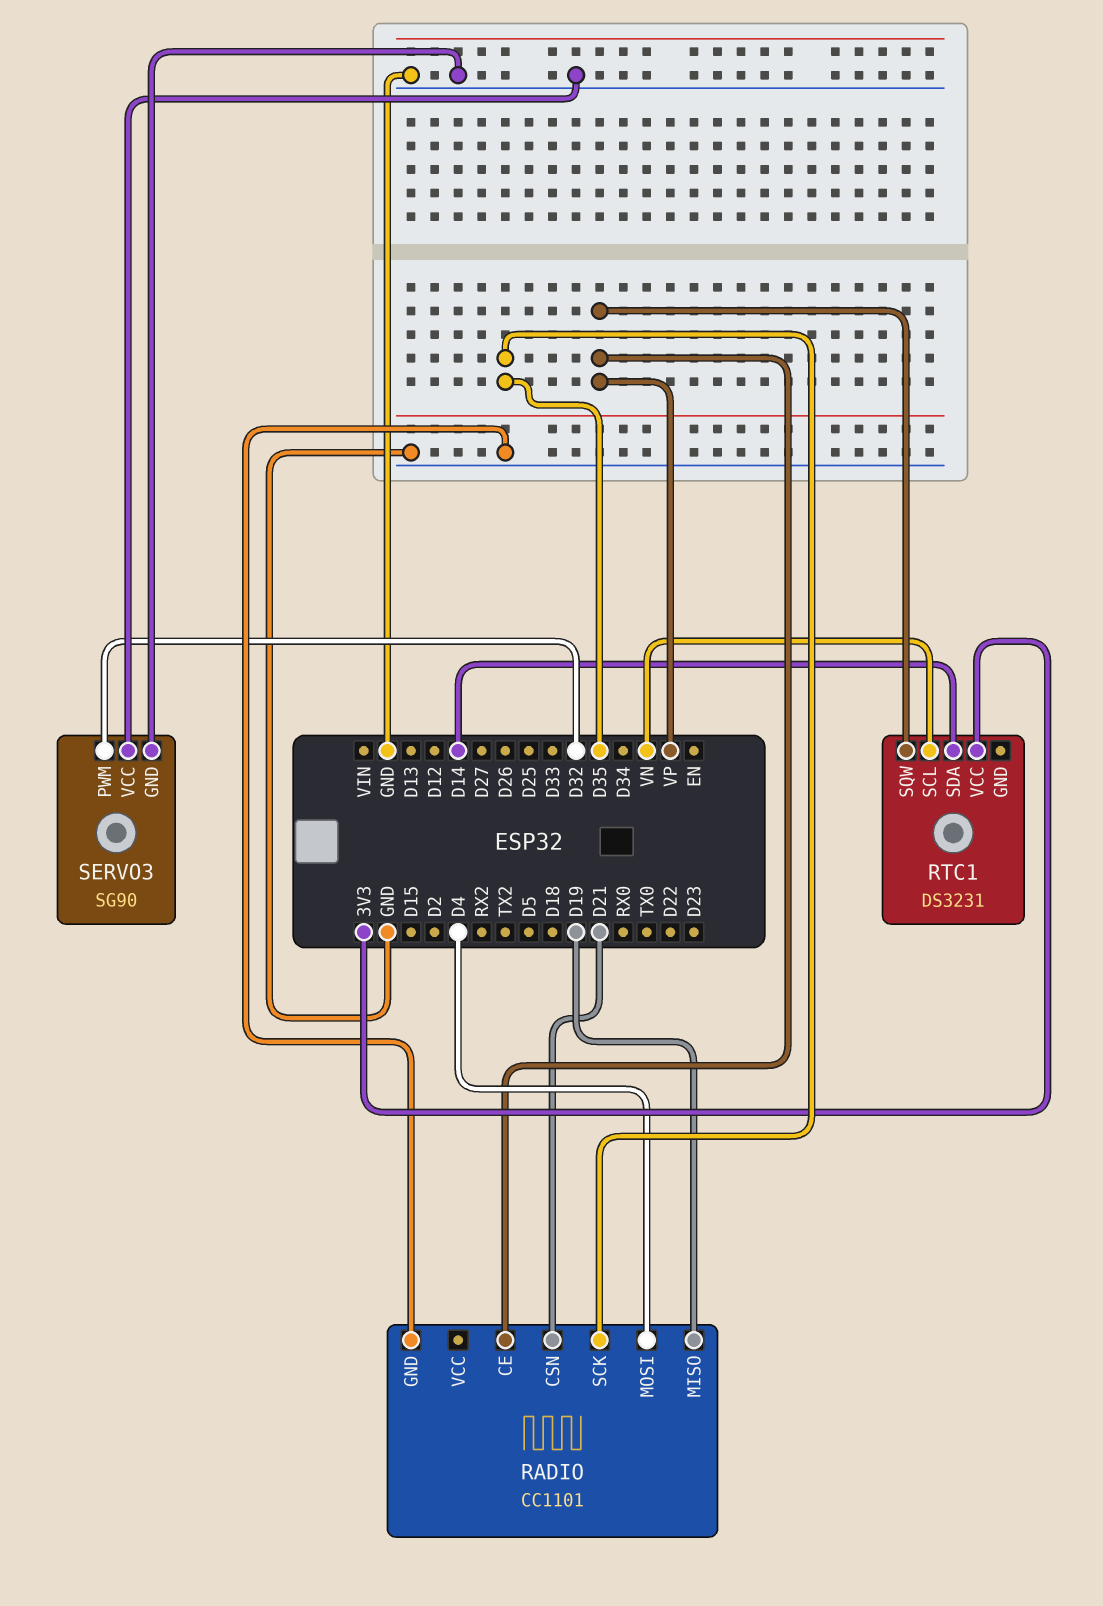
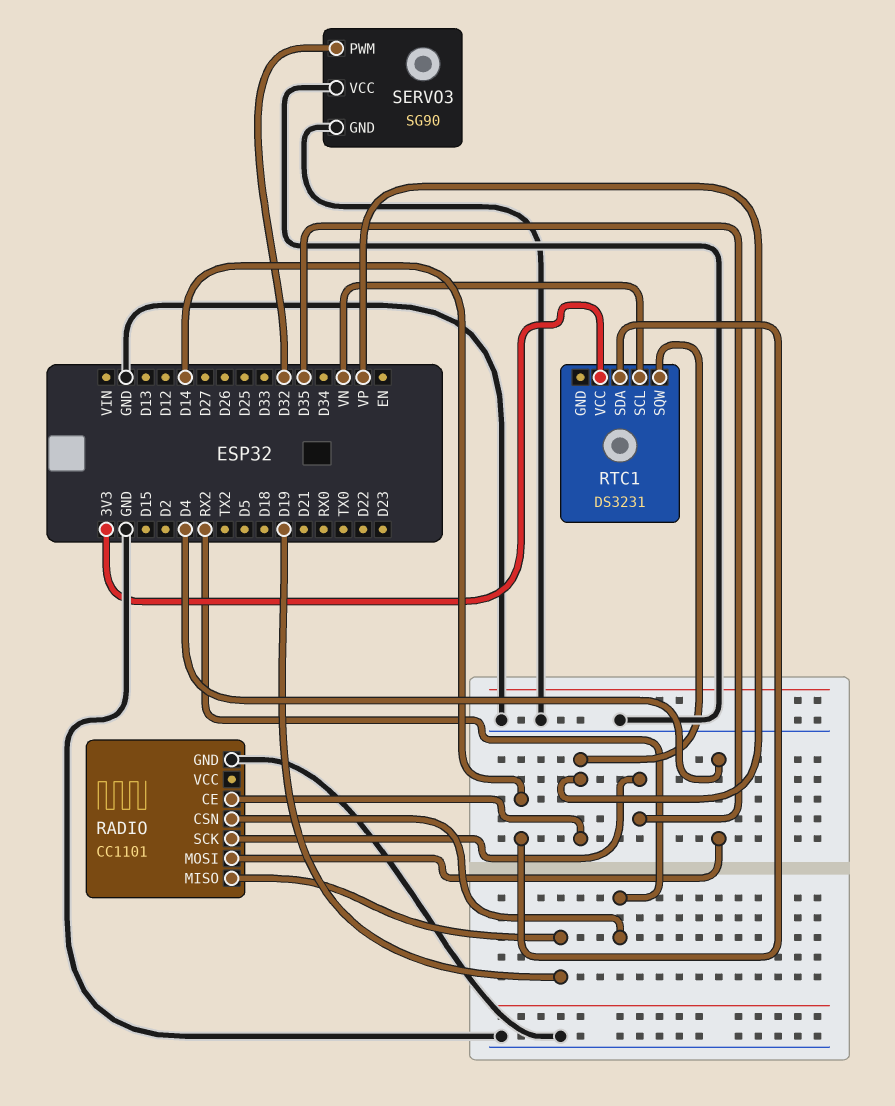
RADIO pin CSN: D21 -> RX2

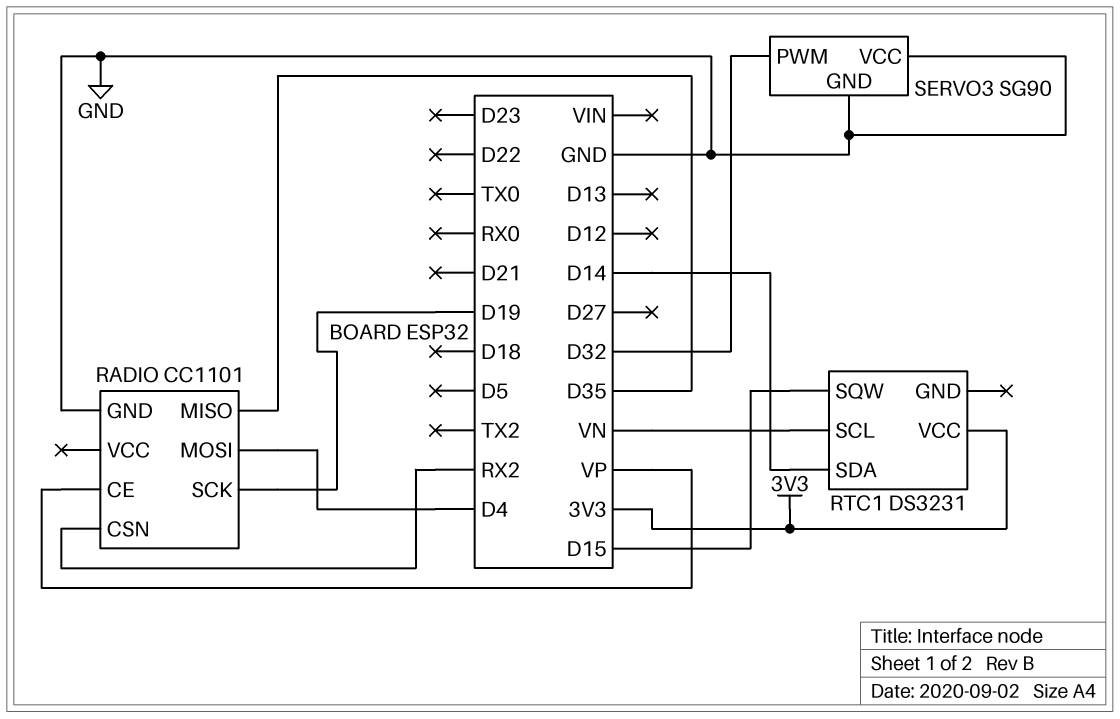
RADIO pin MISO: D19 -> D35
RADIO pin SCK: D35 -> D19
RTC1 pin SQW: VP -> D15

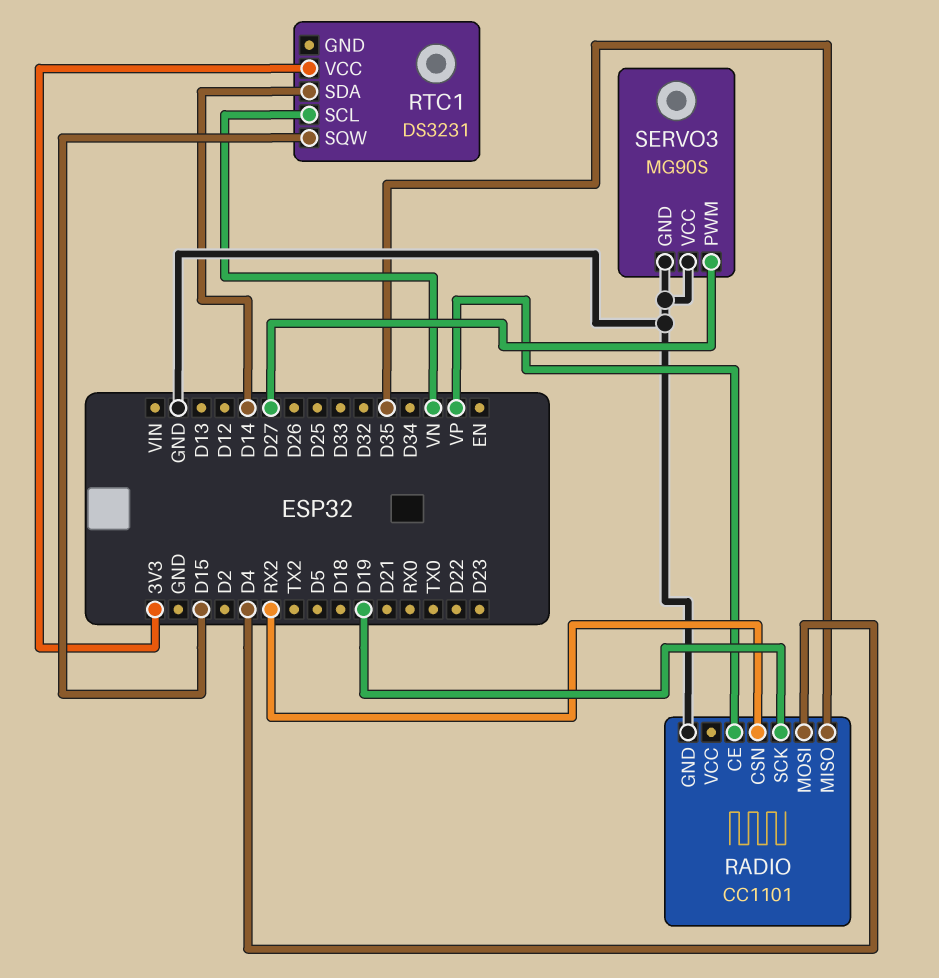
SERVO3: SG90 -> MG90S
SERVO3 pin PWM: D32 -> D27

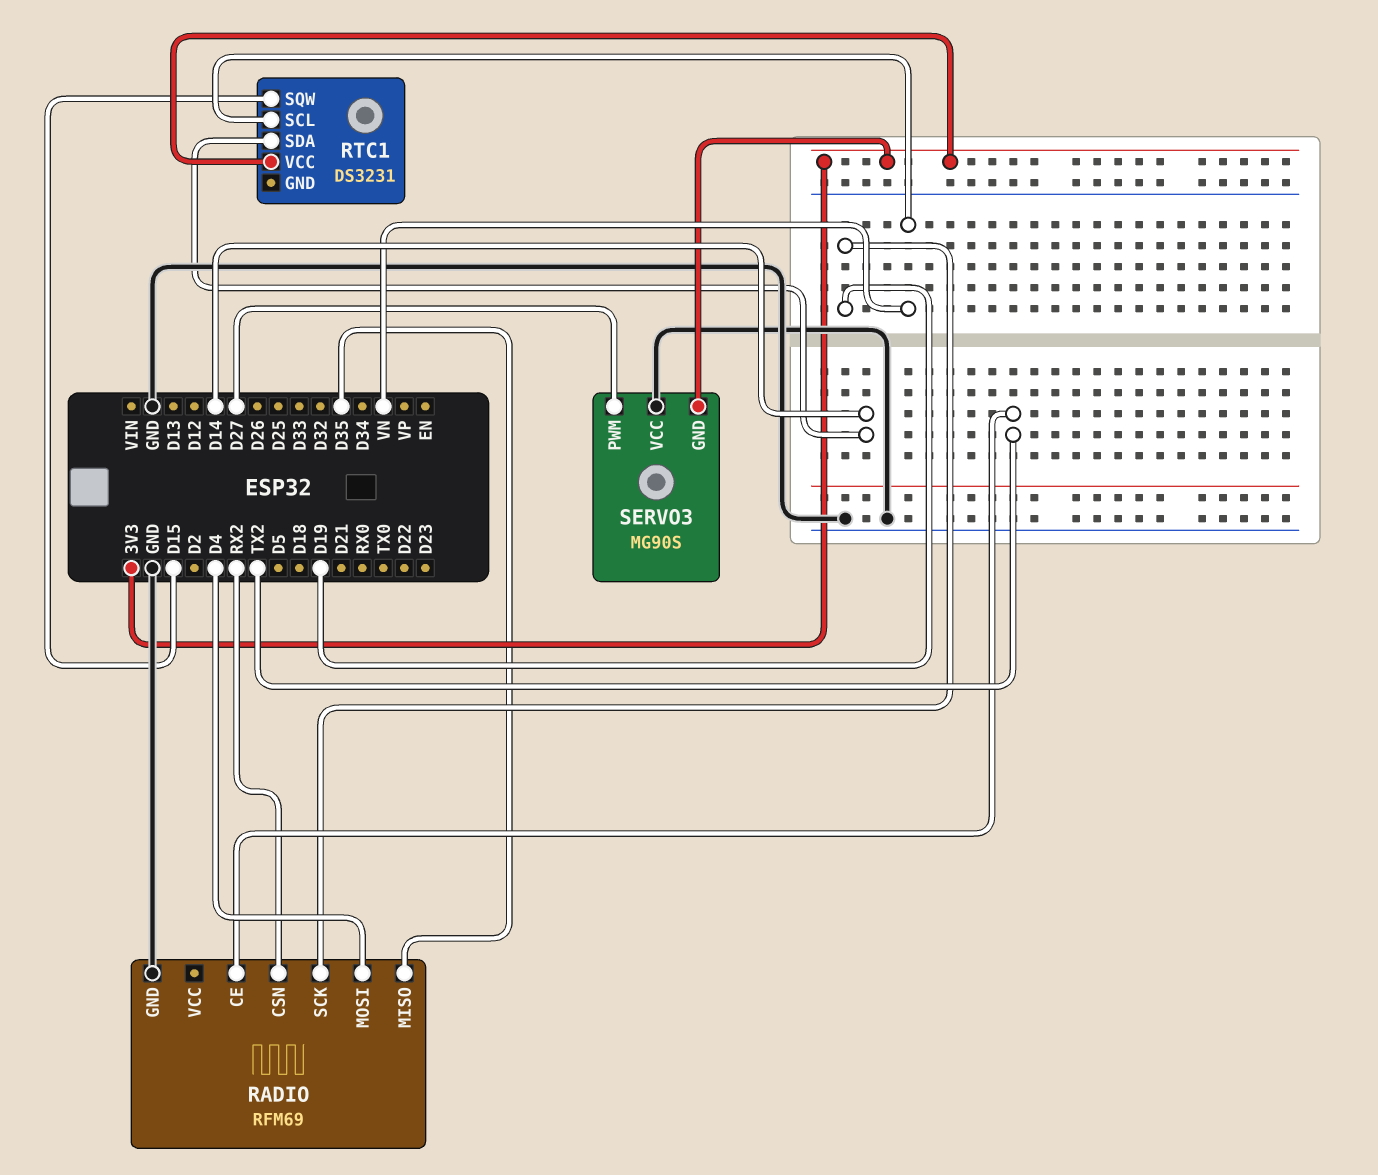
RADIO: CC1101 -> RFM69
RADIO pin CE: VP -> TX2
SERVO3 pin GND: GND -> 3V3

